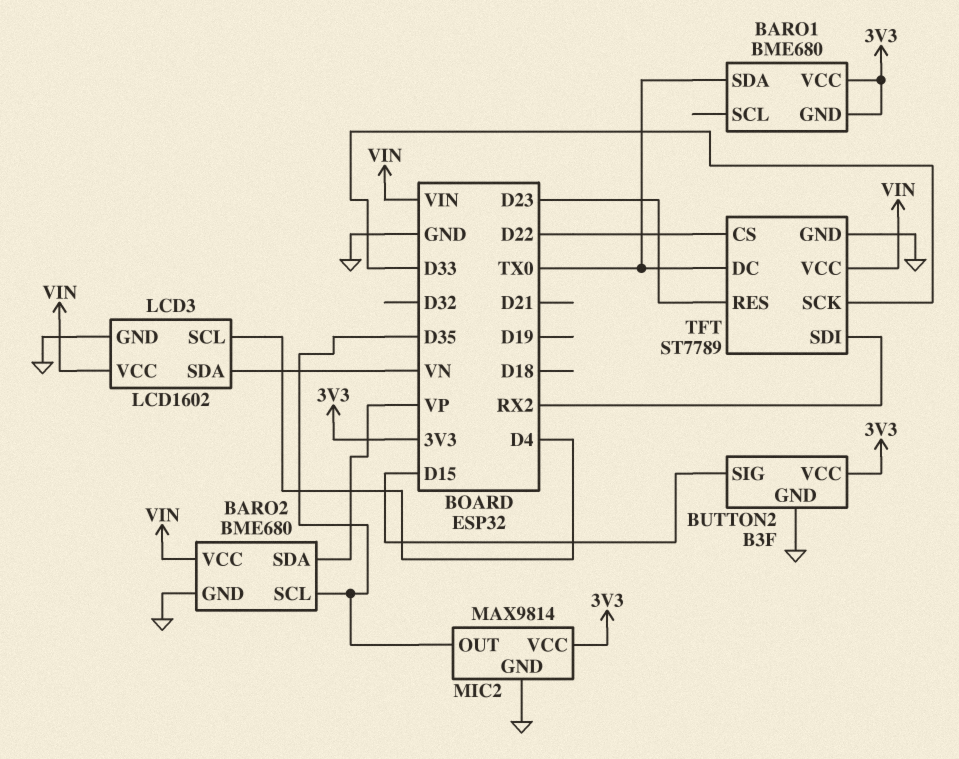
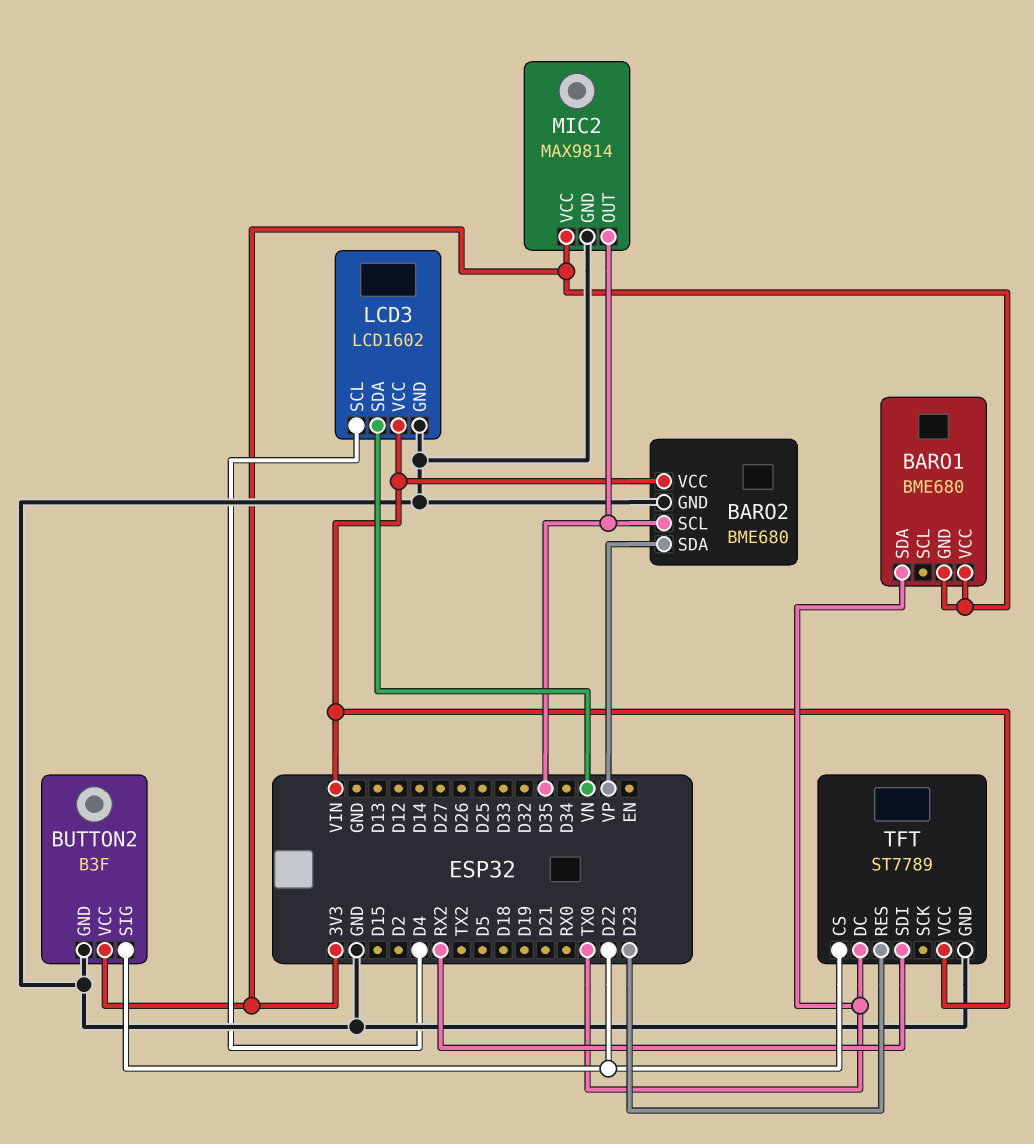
BUTTON2 pin SIG: D15 -> D22
TFT pin SCK: D33 -> none

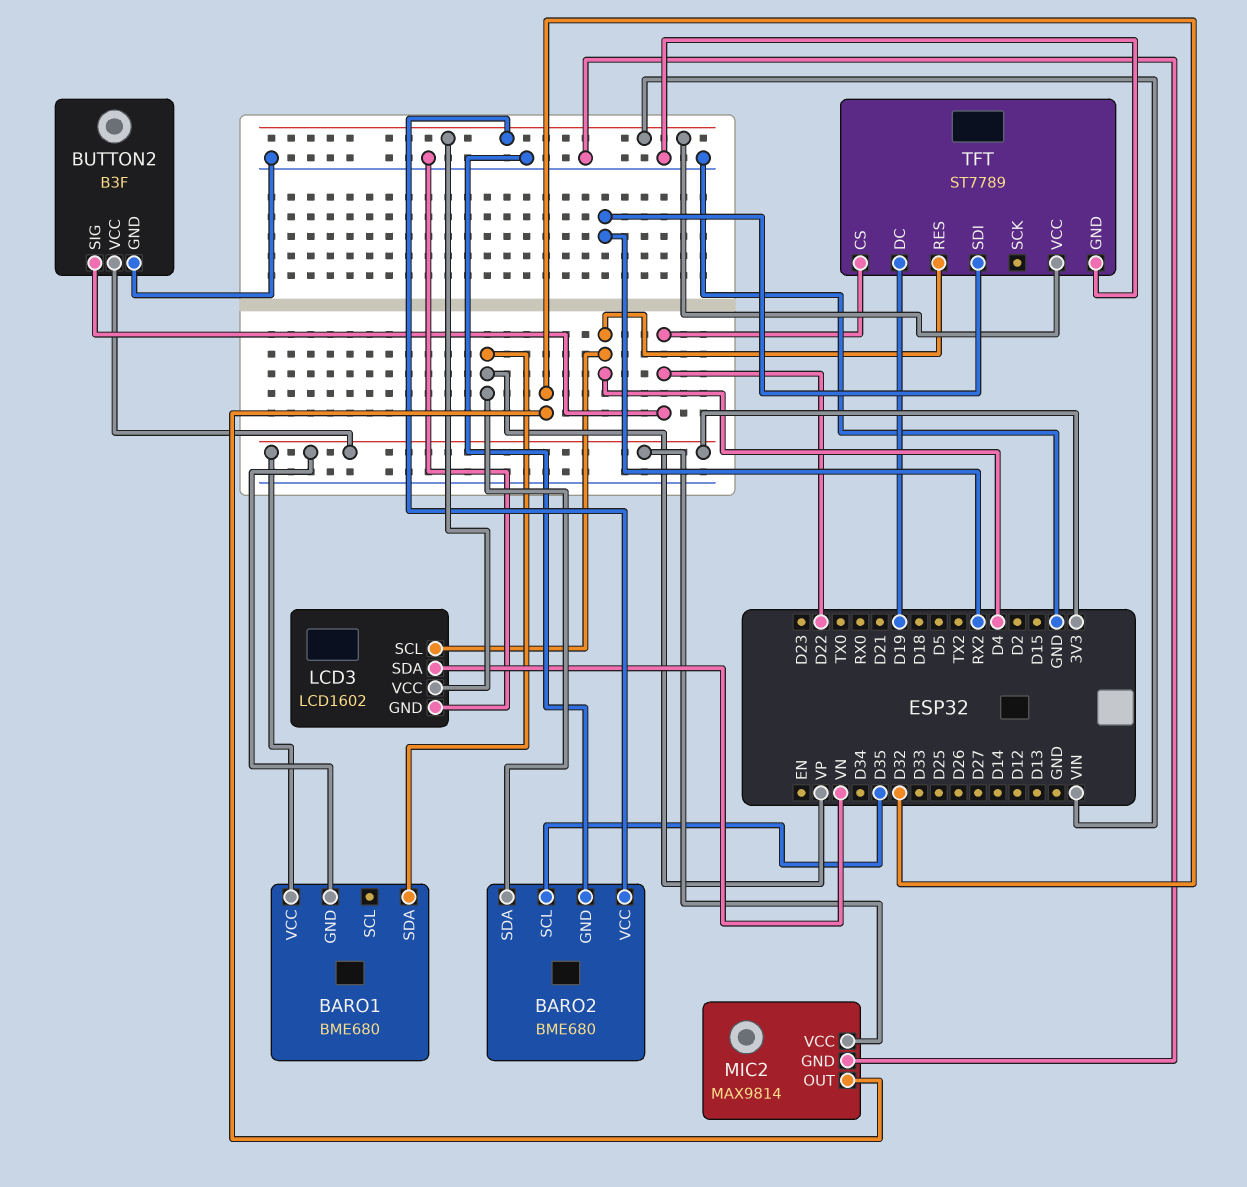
BARO1 pin SDA: TX0 -> VP
MIC2 pin OUT: D35 -> D32
TFT pin DC: TX0 -> D19
TFT pin RES: D23 -> D4

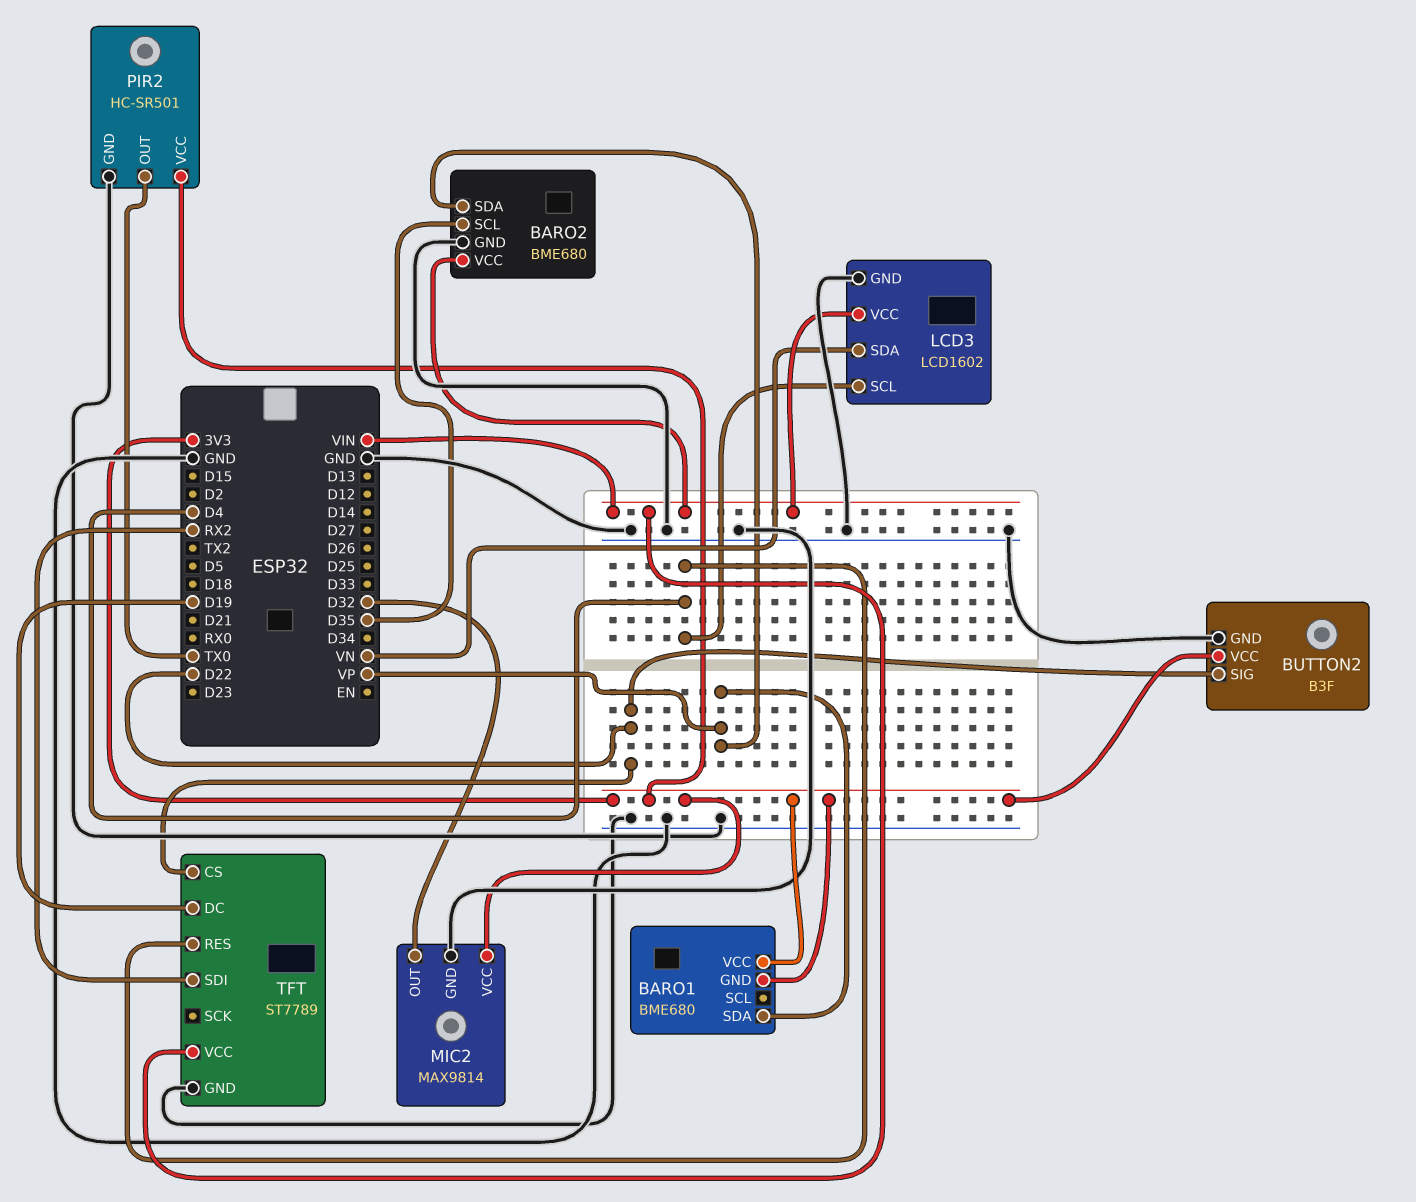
PIR2: none -> HC-SR501
PIR2 pin GND: none -> GND
PIR2 pin OUT: none -> TX0
PIR2 pin VCC: none -> 3V3

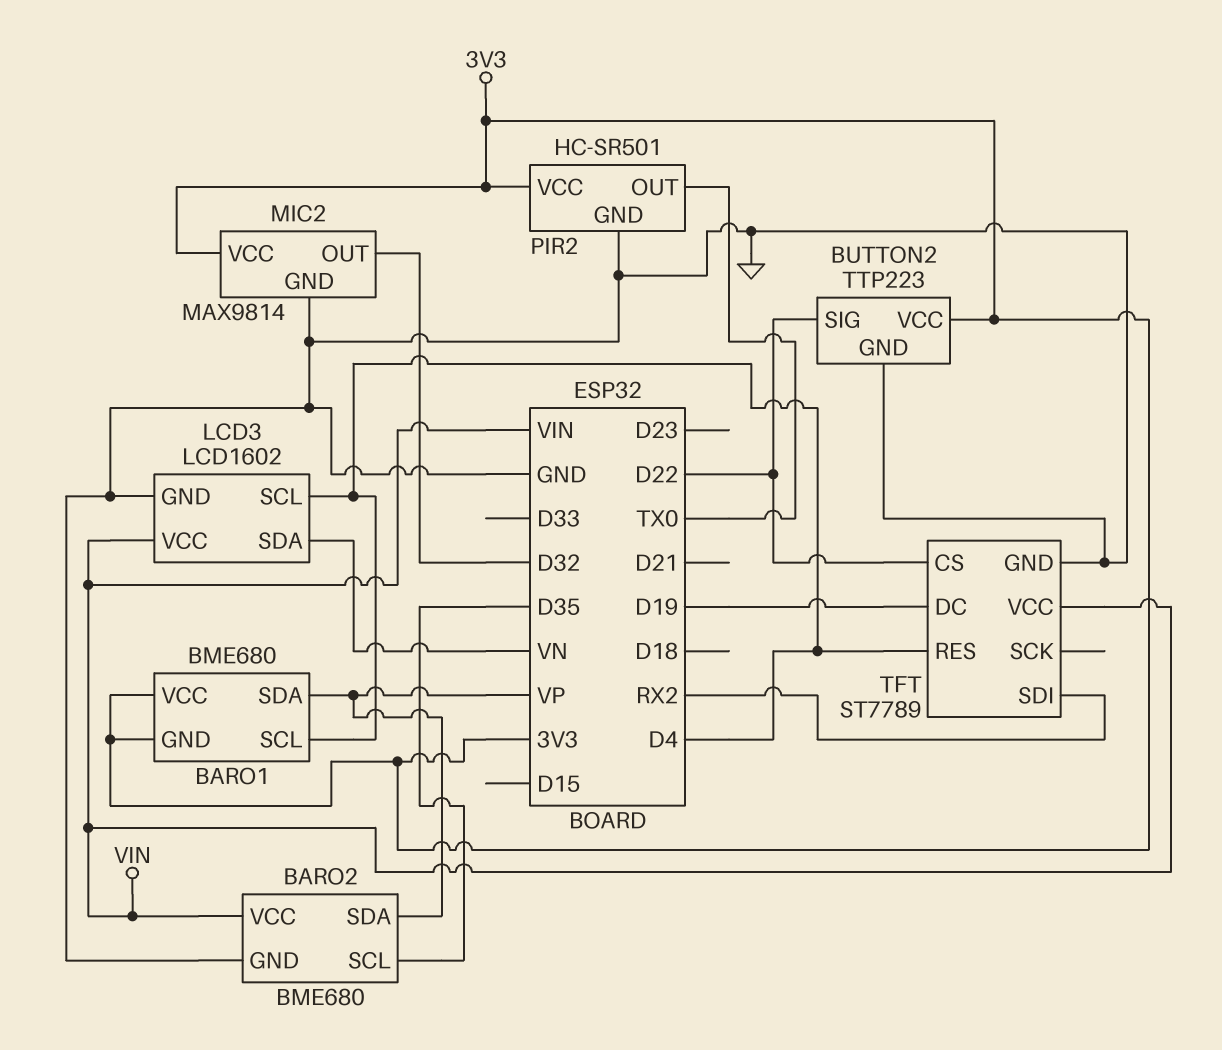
BARO1 pin SCL: none -> D4
BUTTON2: B3F -> TTP223

